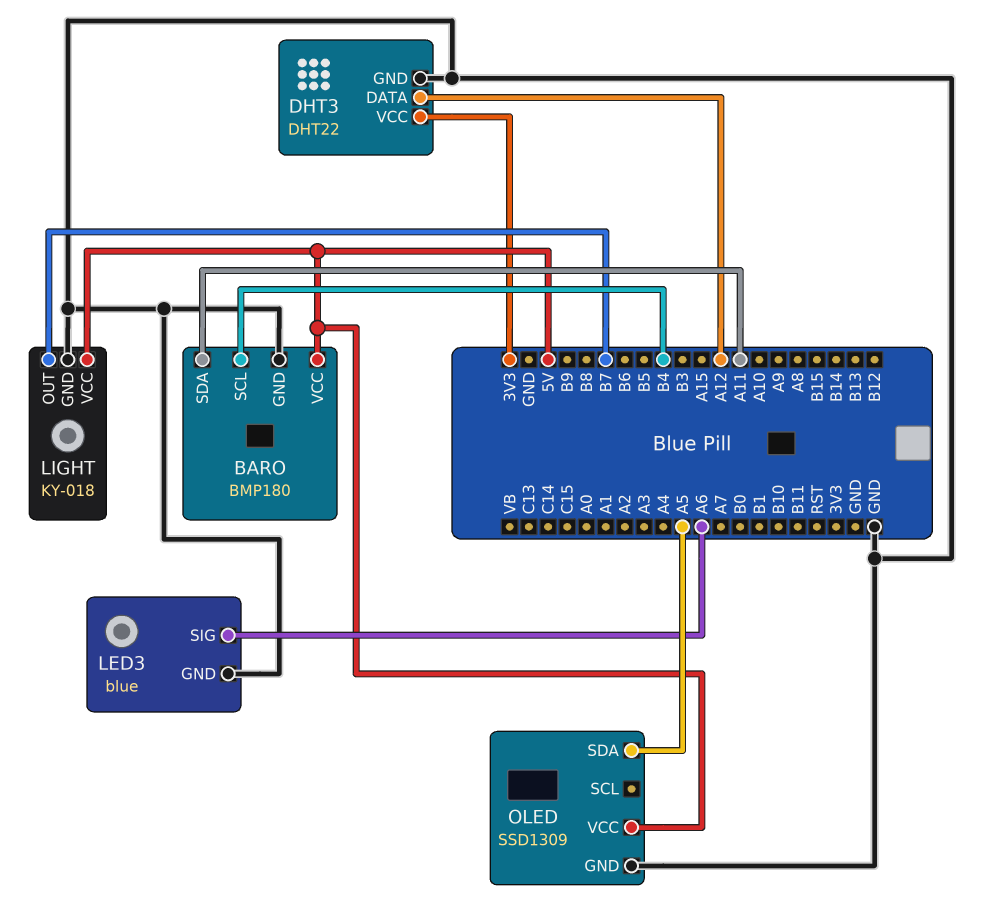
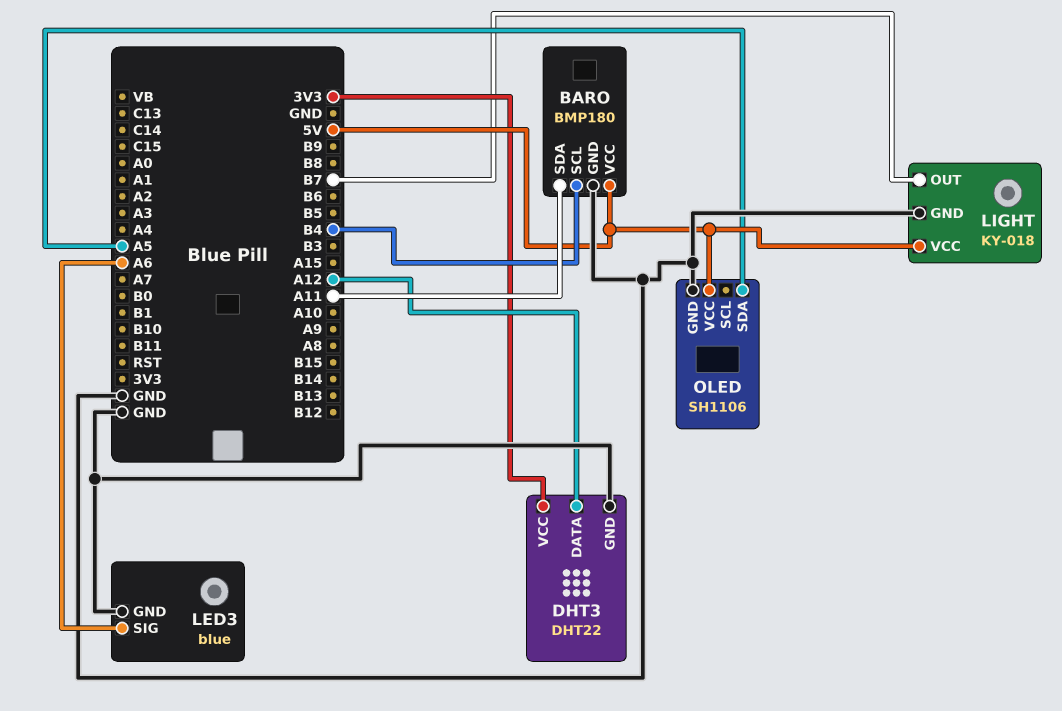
OLED: SSD1309 -> SH1106

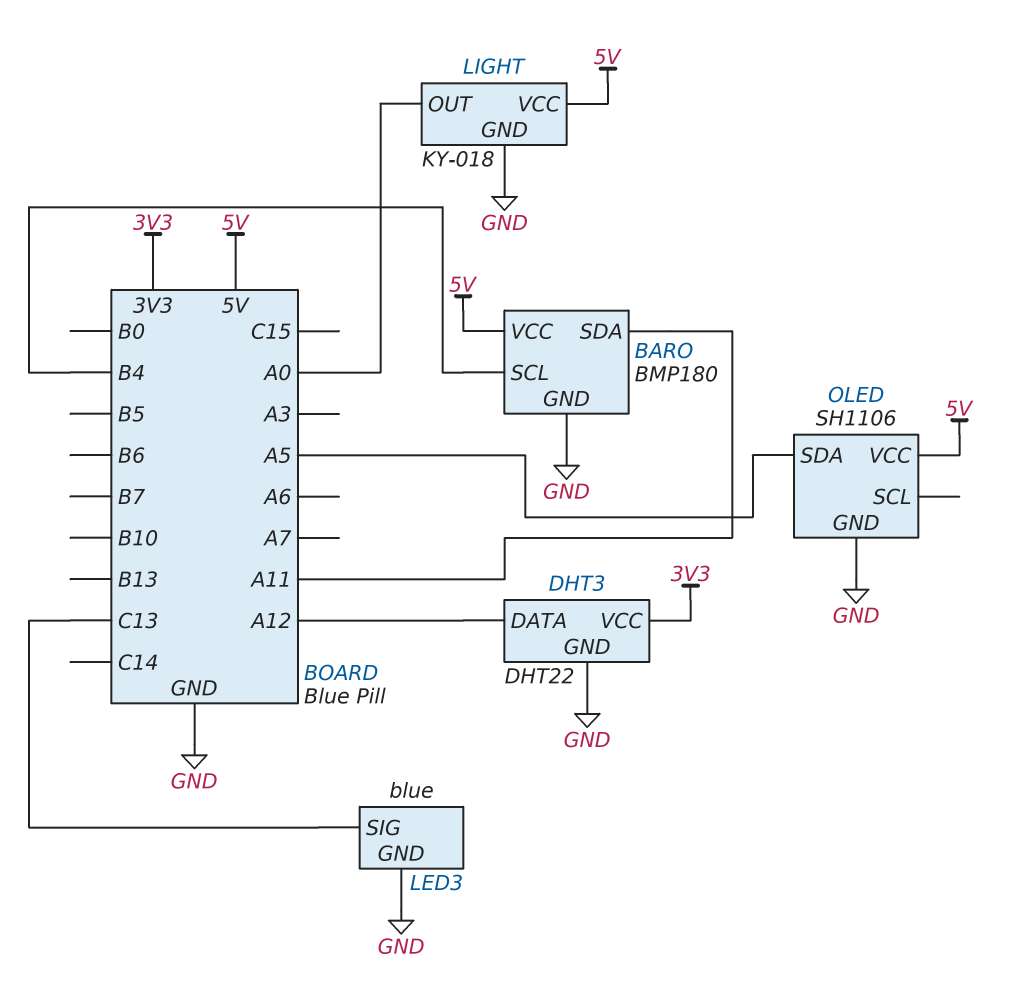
LED3 pin SIG: A6 -> C13
LIGHT pin OUT: B7 -> A0

